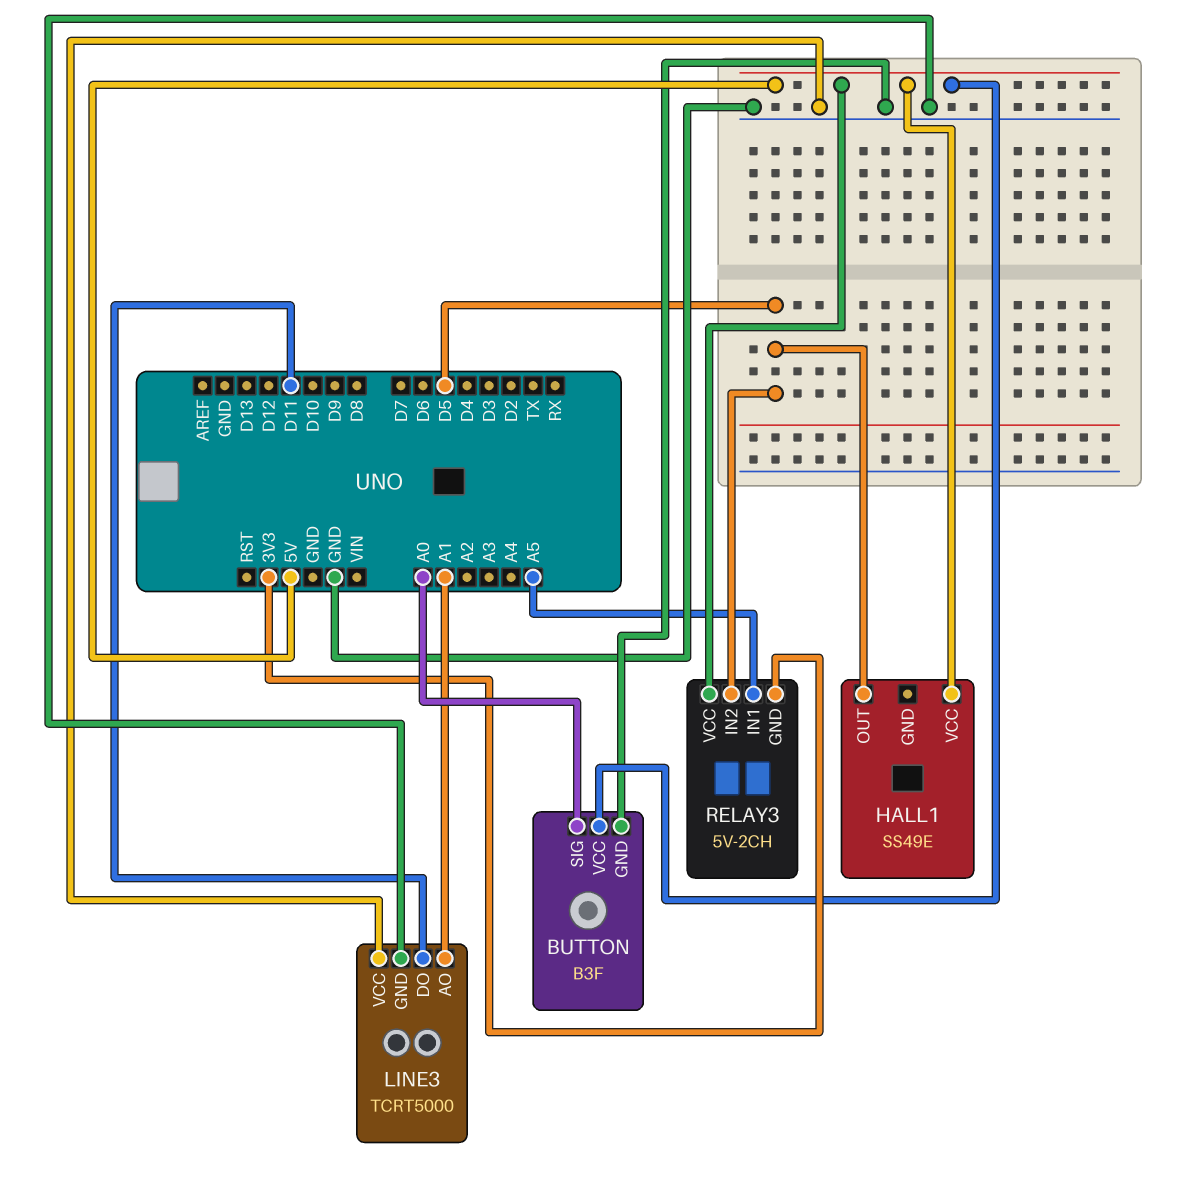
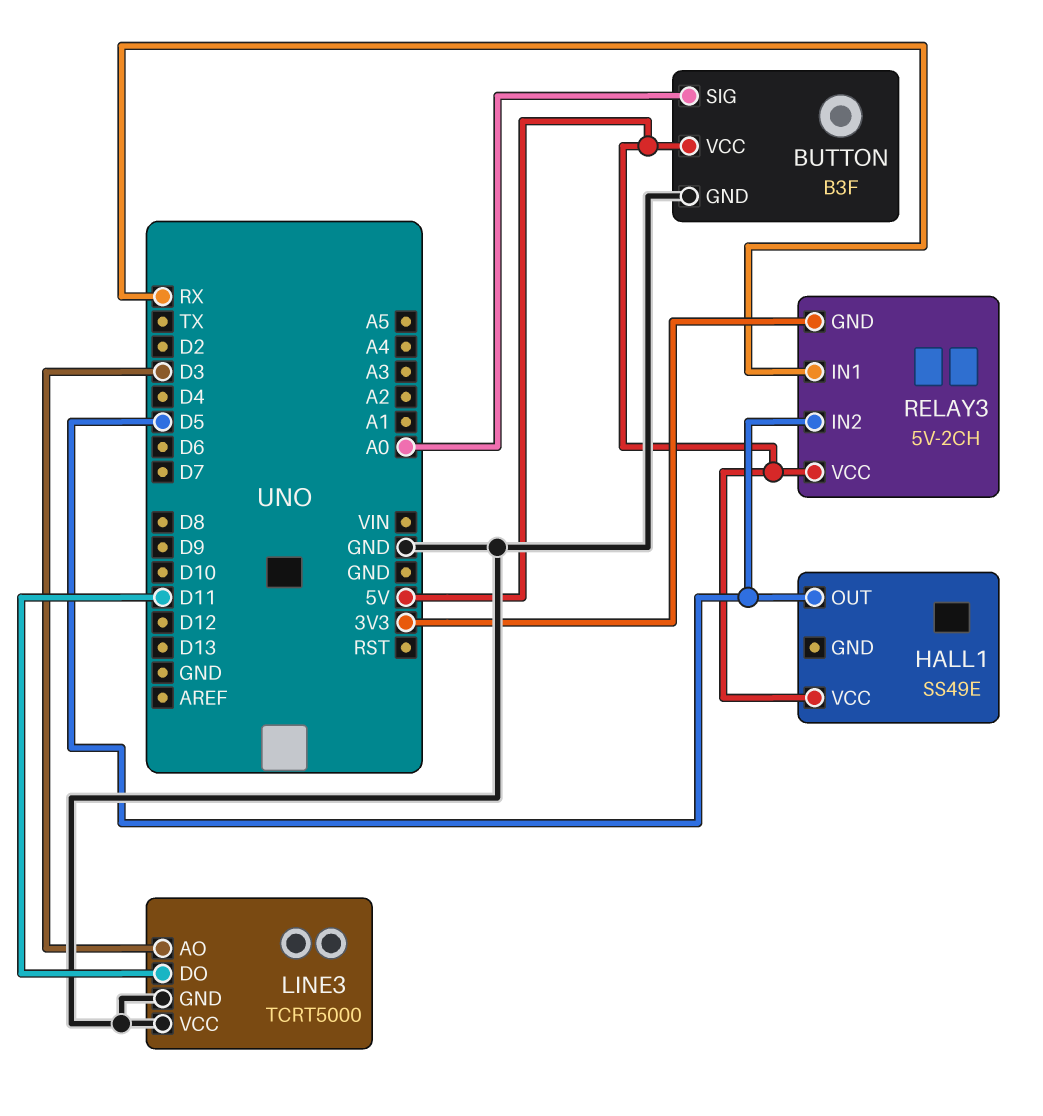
LINE3 pin AO: A1 -> D3
RELAY3 pin IN1: A5 -> RX

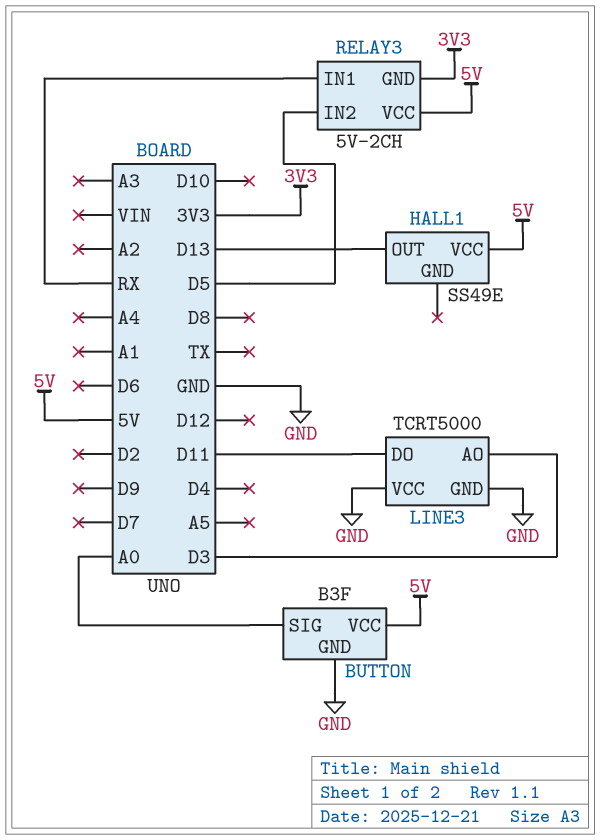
HALL1 pin OUT: D5 -> D13

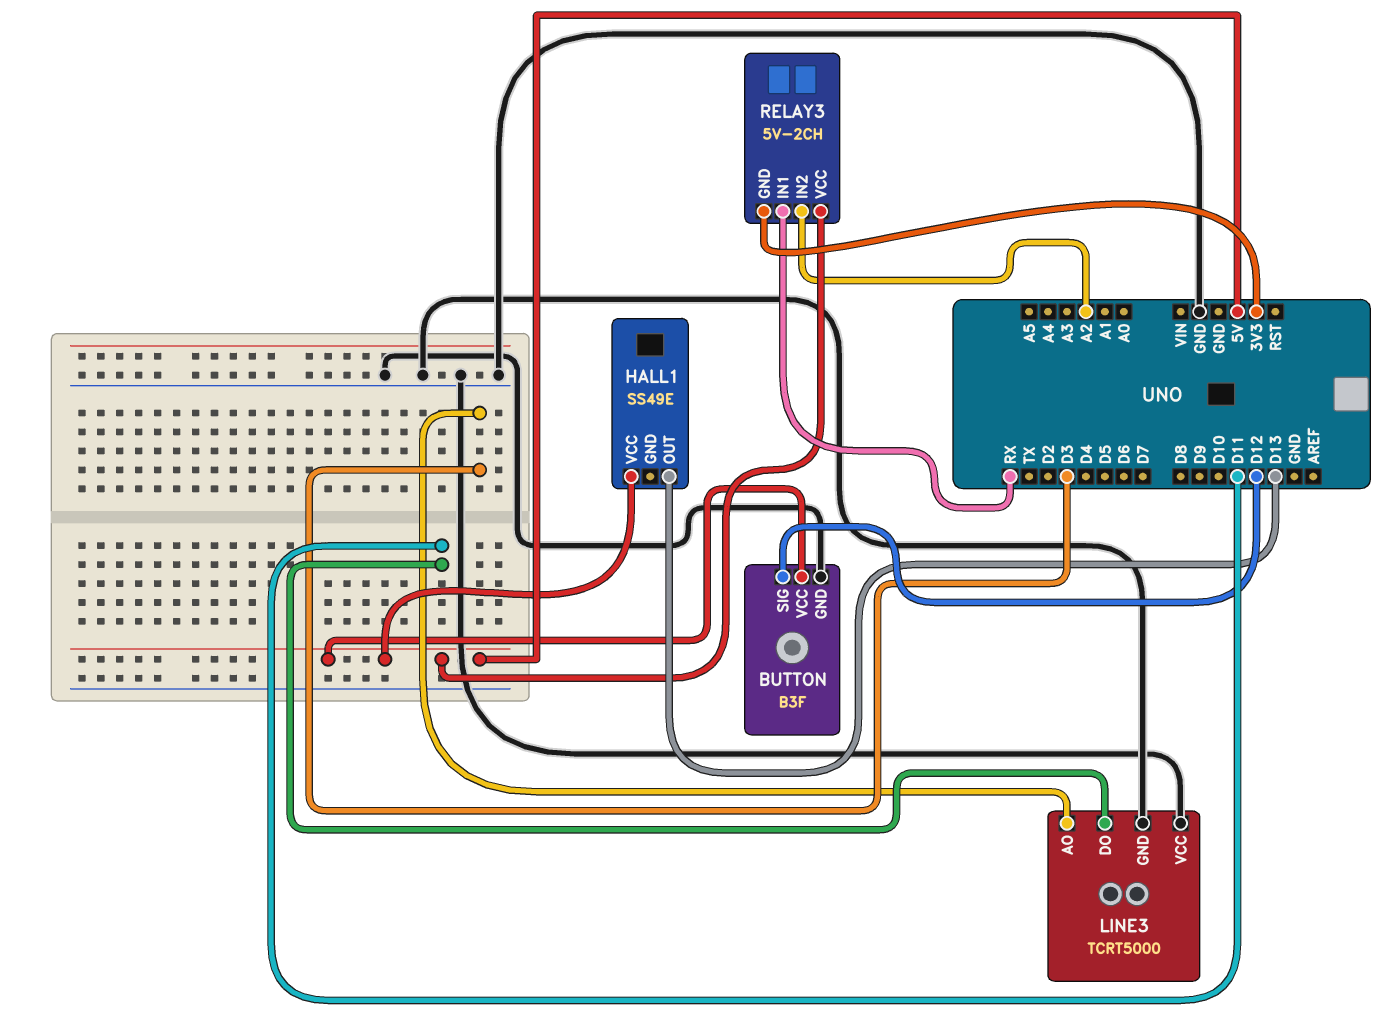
BUTTON pin SIG: A0 -> D12
RELAY3 pin IN2: D5 -> A2

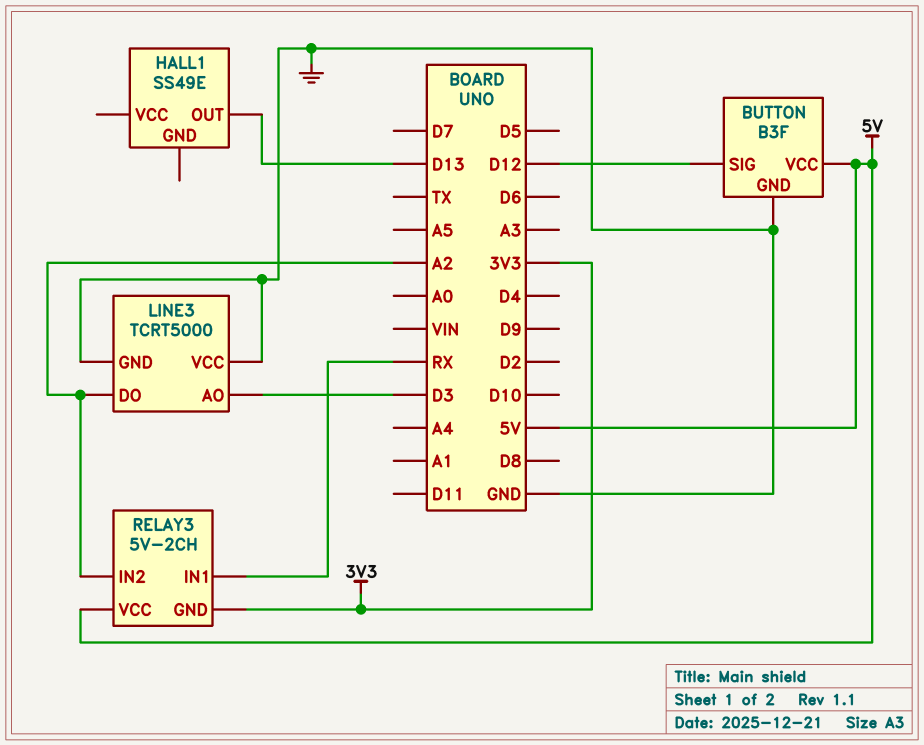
HALL1 pin VCC: 5V -> none
LINE3 pin DO: D11 -> A2

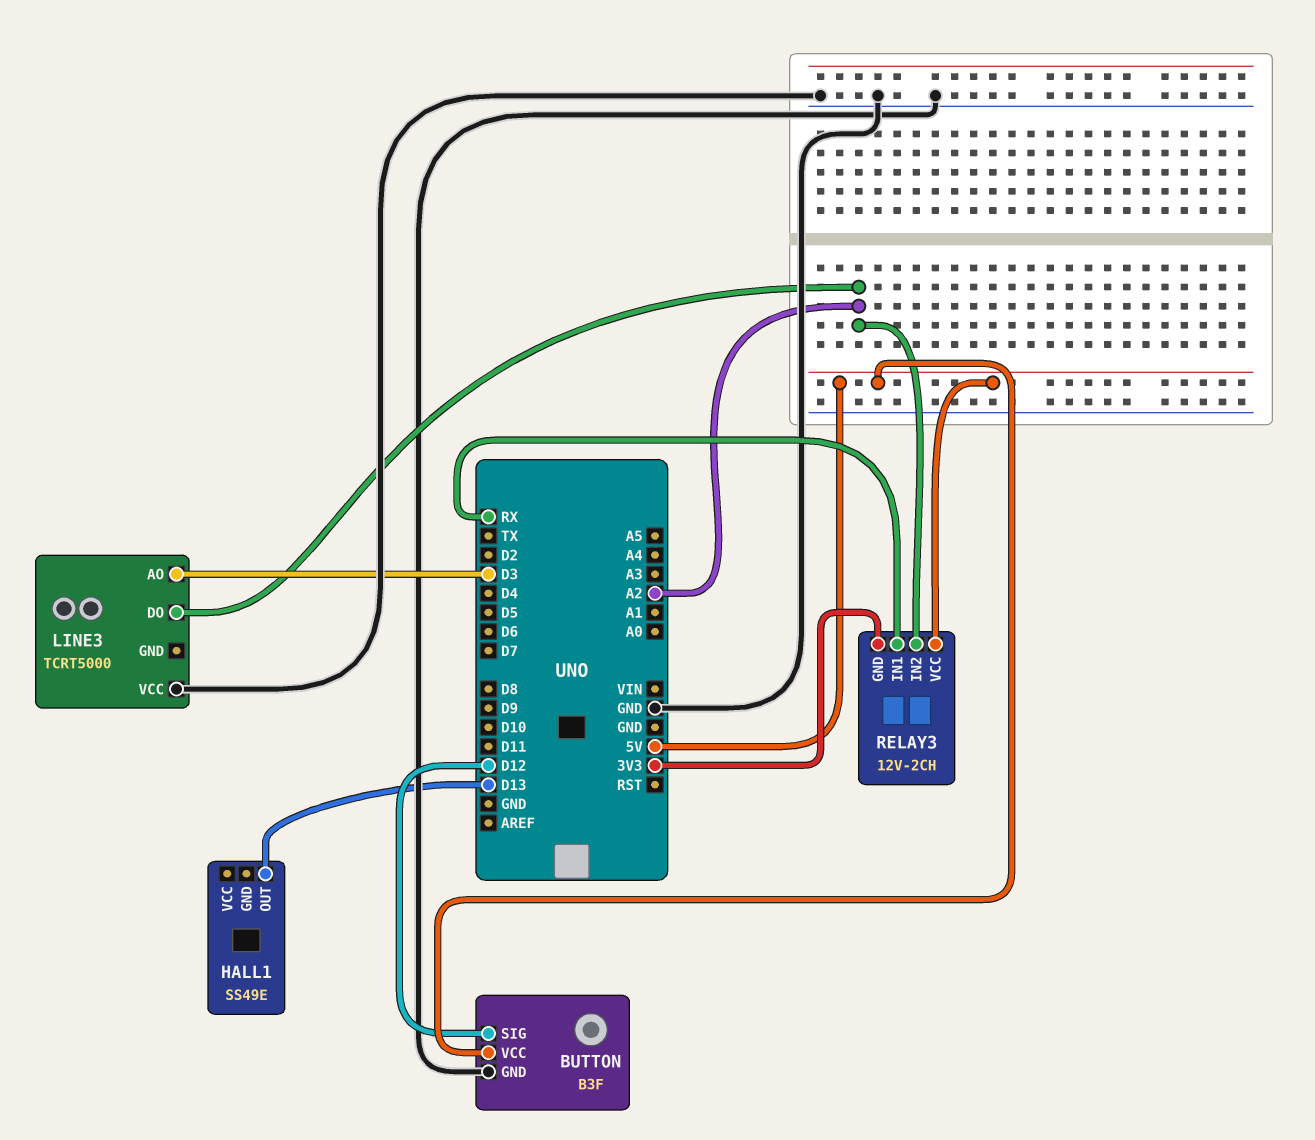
LINE3 pin GND: GND -> none
RELAY3: 5V-2CH -> 12V-2CH

